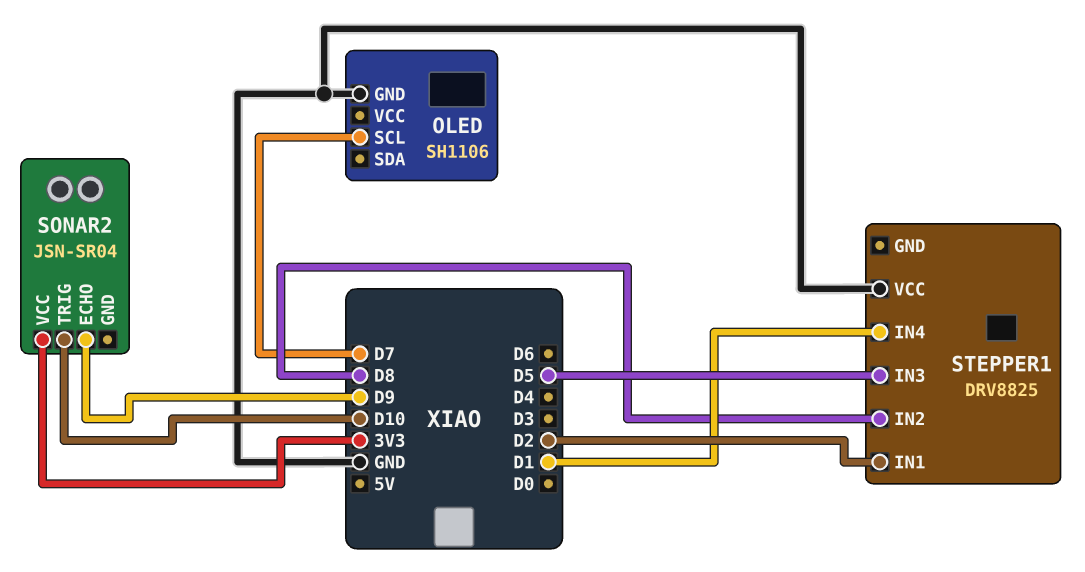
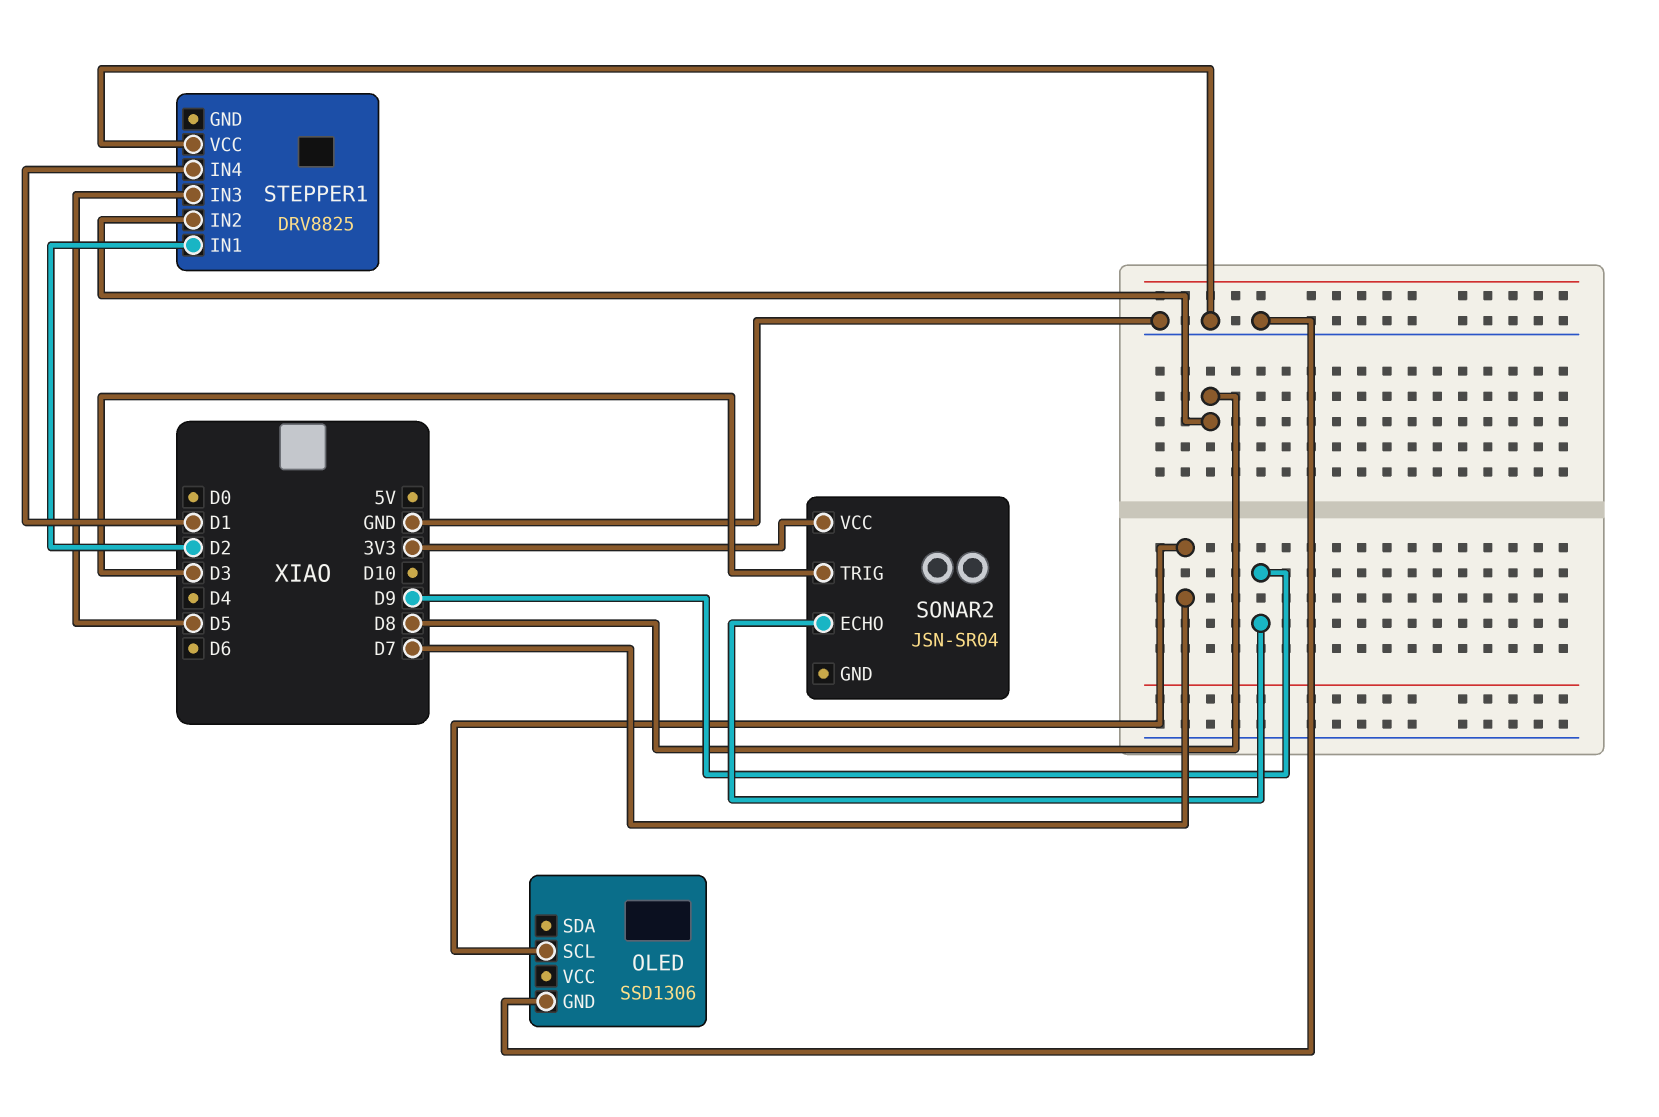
OLED: SH1106 -> SSD1306
SONAR2 pin TRIG: D10 -> D3

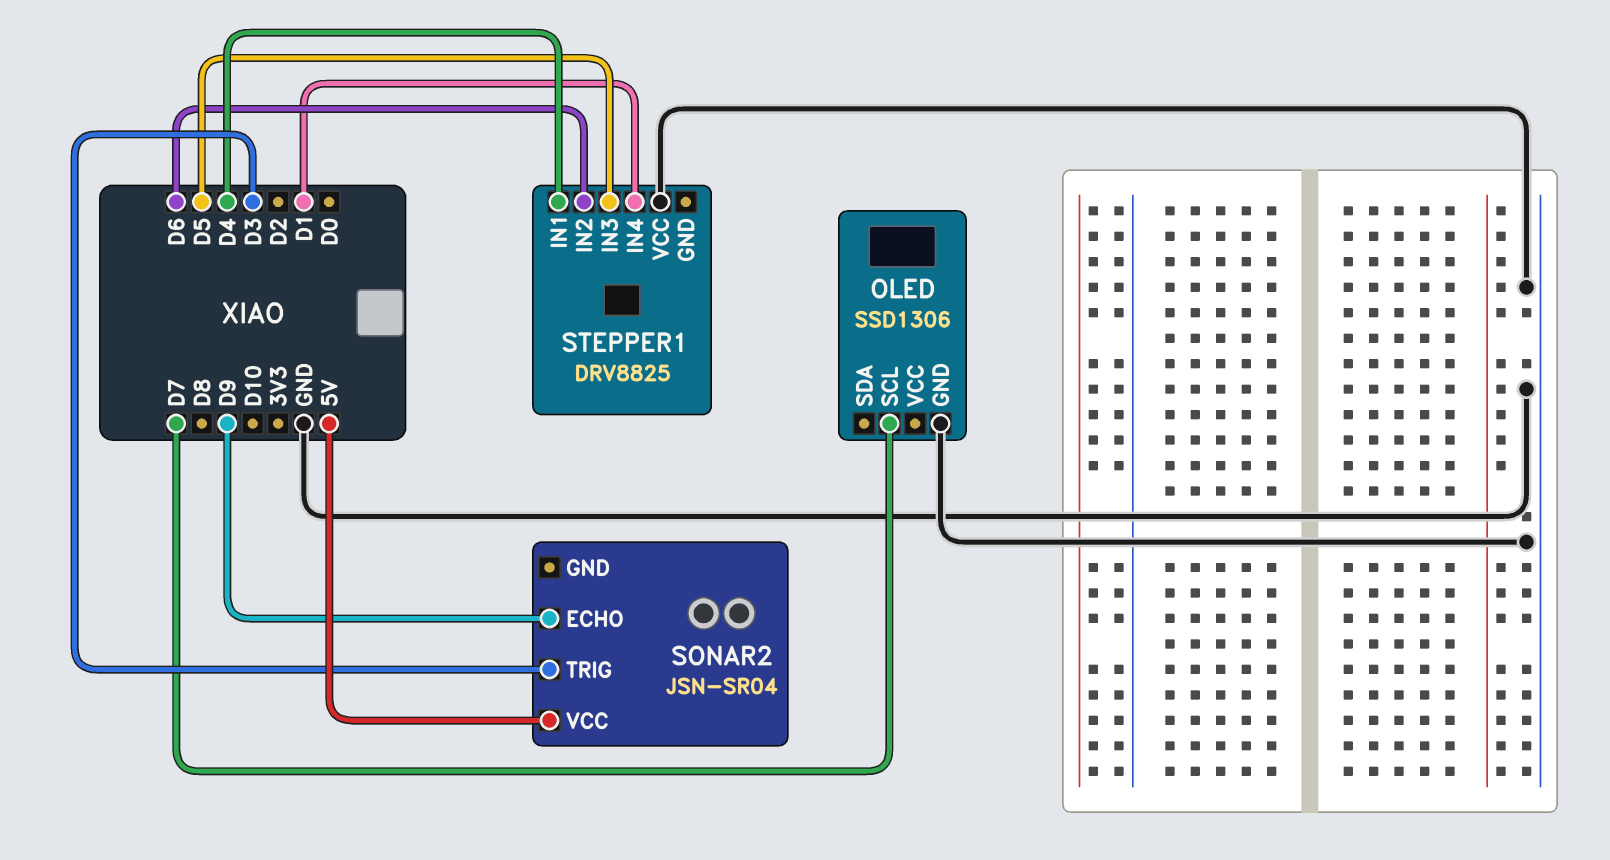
SONAR2 pin VCC: 3V3 -> 5V
STEPPER1 pin IN1: D2 -> D4
STEPPER1 pin IN2: D8 -> D6

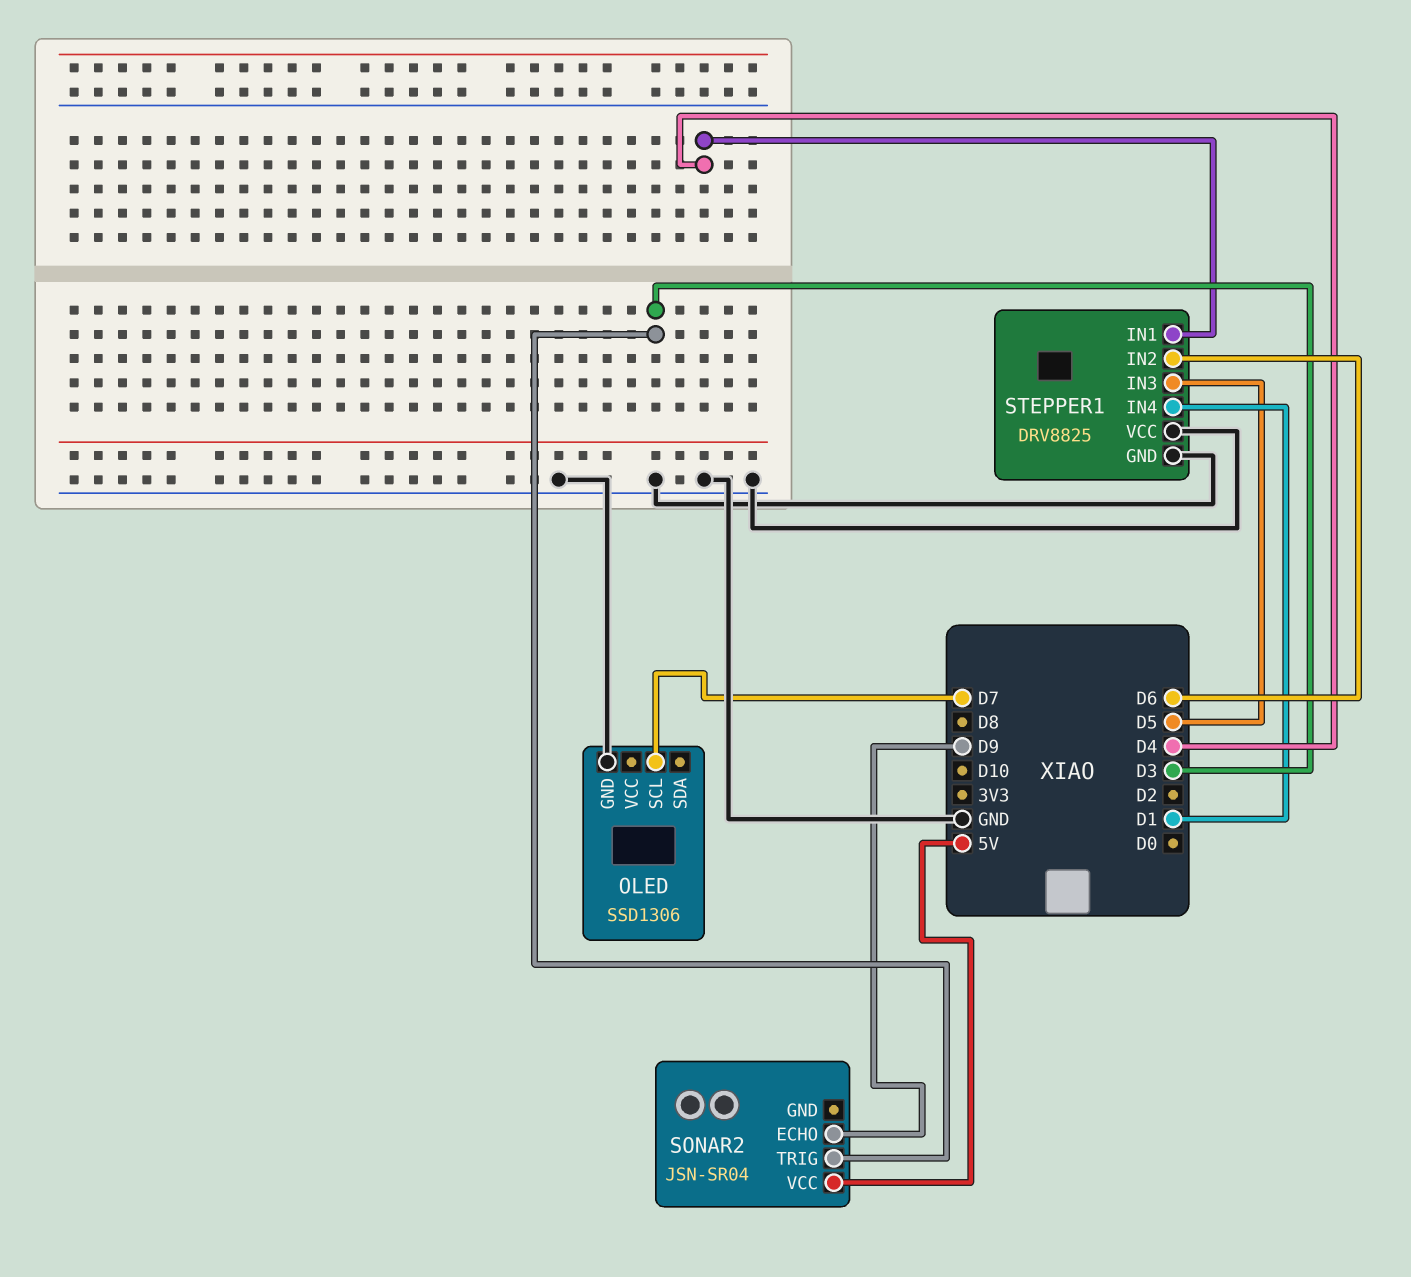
STEPPER1 pin GND: none -> GND

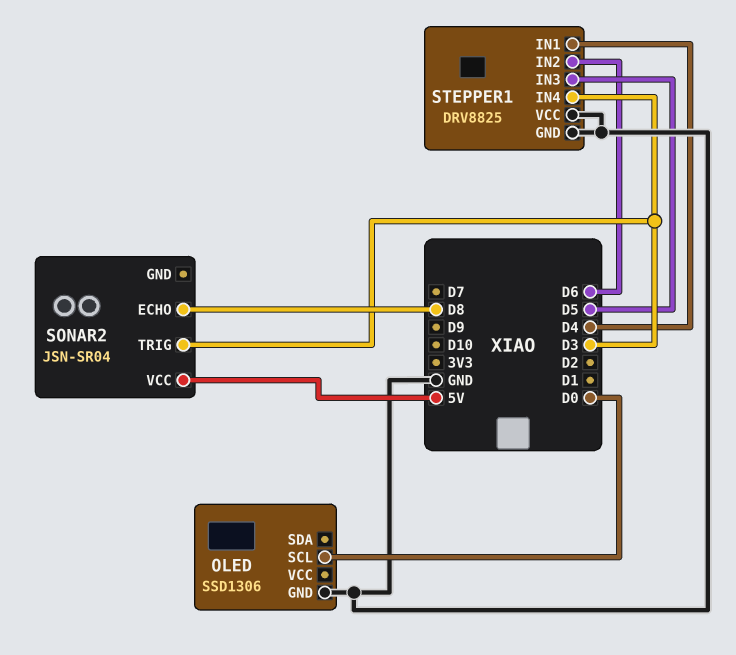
OLED pin SCL: D7 -> D0
SONAR2 pin ECHO: D9 -> D8
STEPPER1 pin IN4: D1 -> D3

